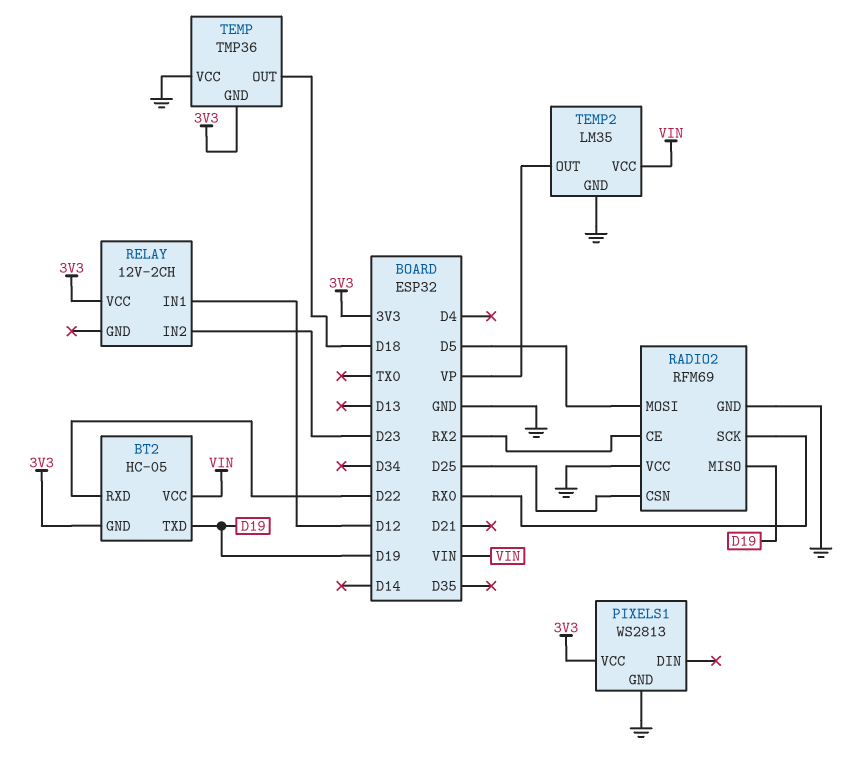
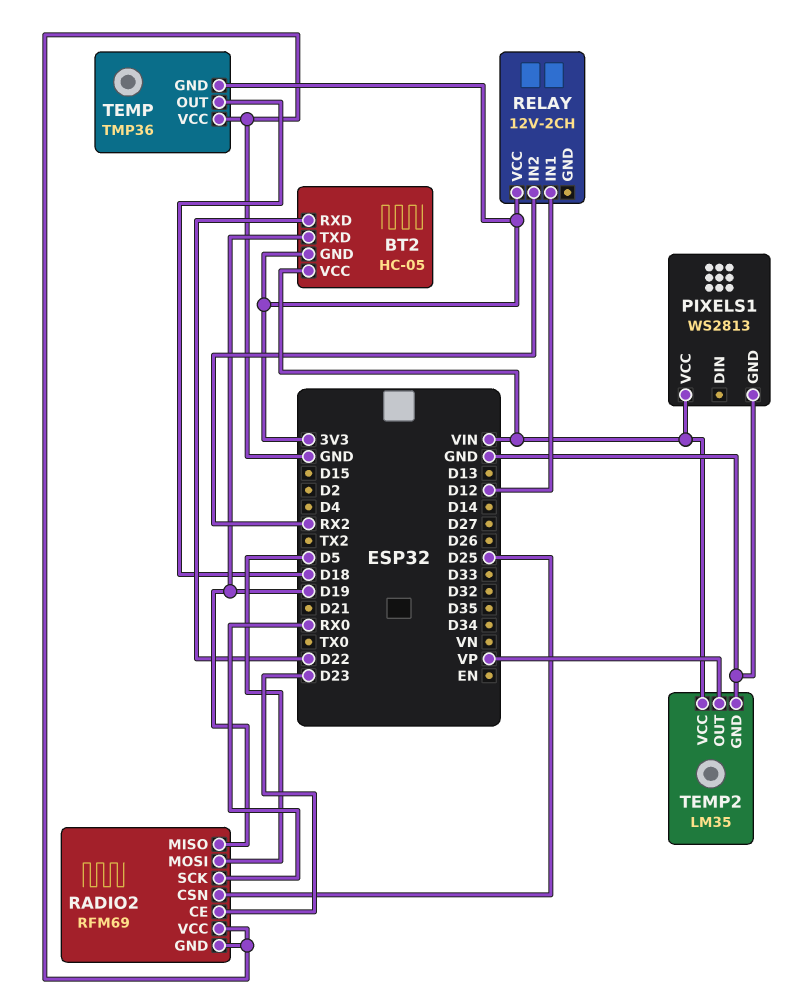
PIXELS1 pin VCC: 3V3 -> VIN
RADIO2 pin CE: RX2 -> D23
RELAY pin IN2: D23 -> RX2

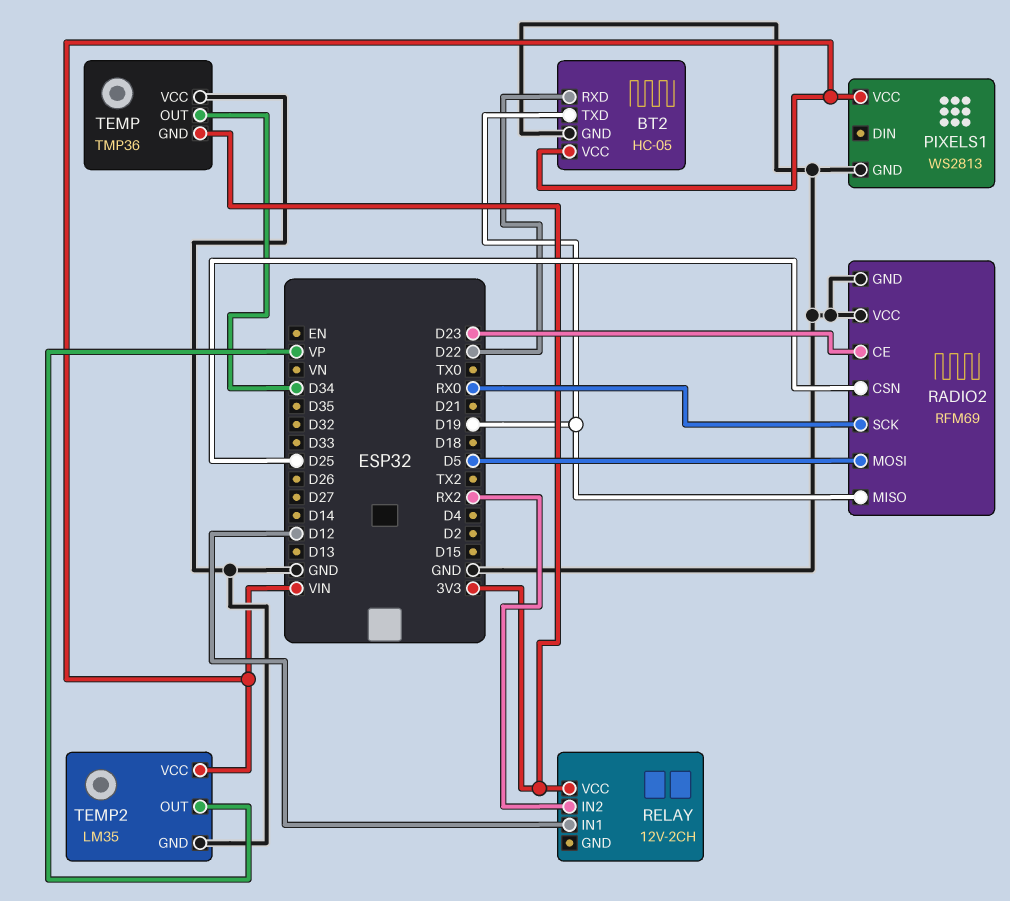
BT2 pin GND: 3V3 -> GND
TEMP pin OUT: D18 -> D34

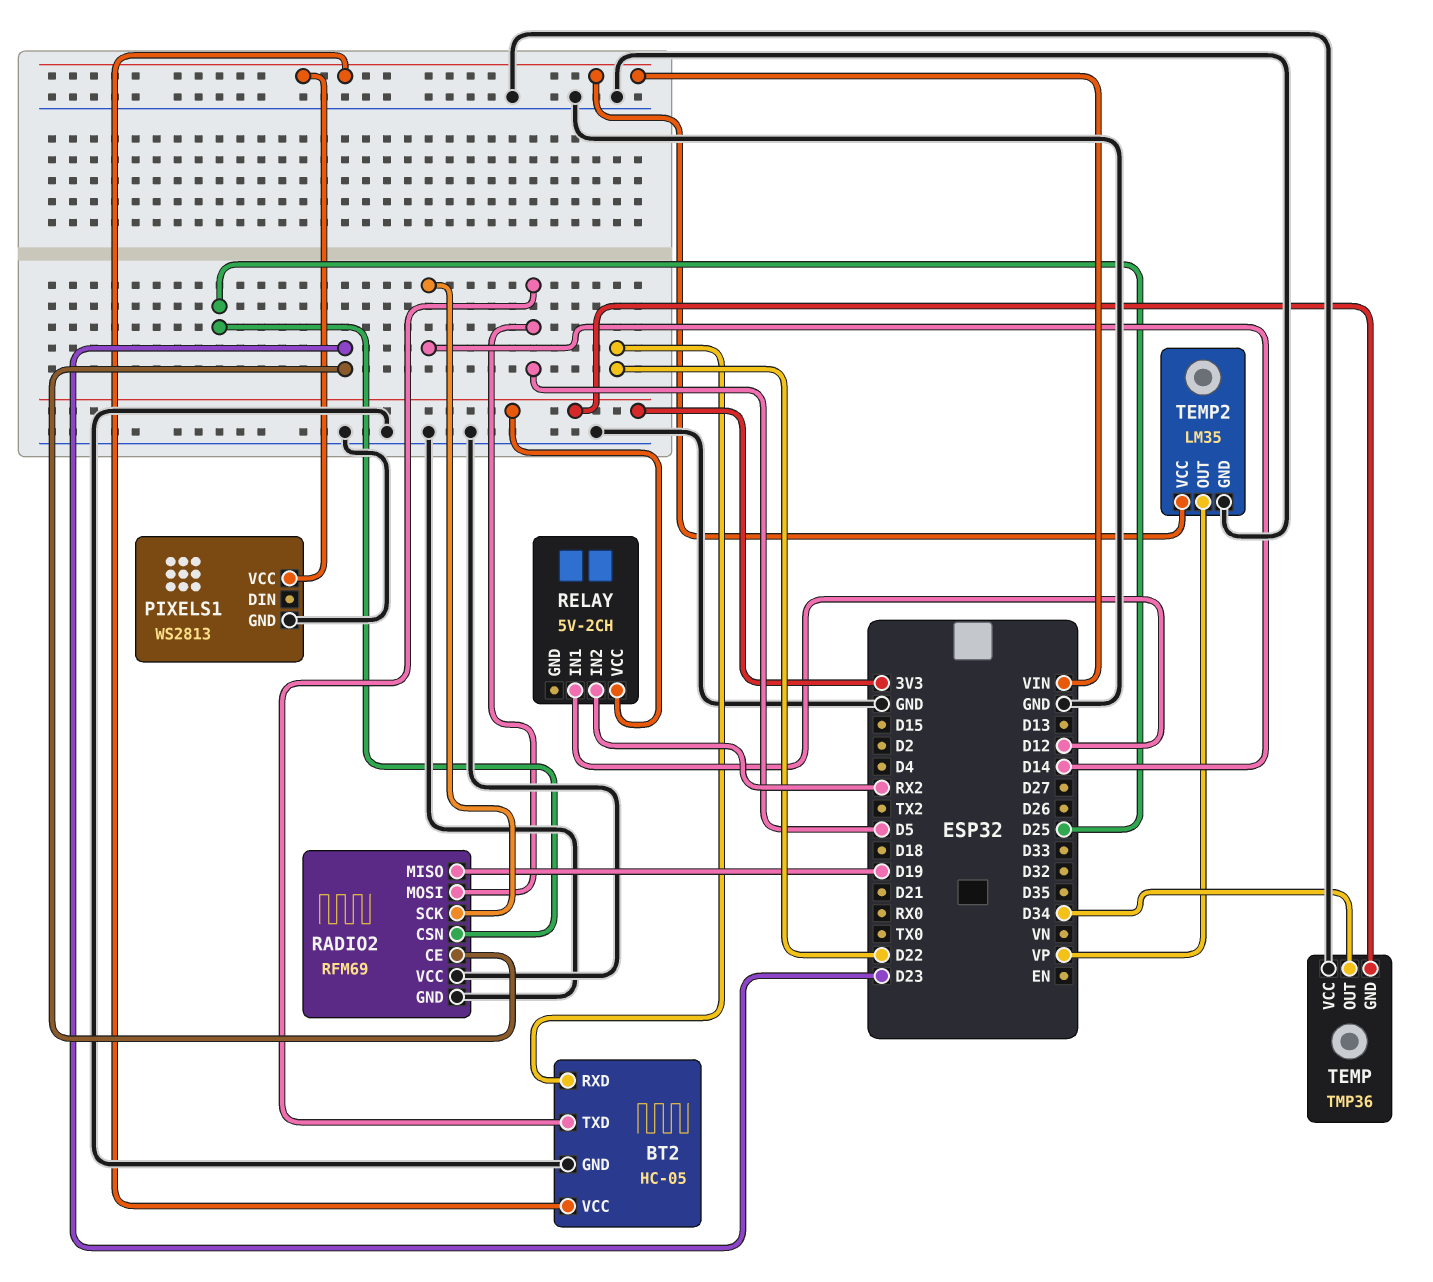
BT2 pin TXD: D19 -> D5
RADIO2 pin SCK: RX0 -> D14
RELAY: 12V-2CH -> 5V-2CH

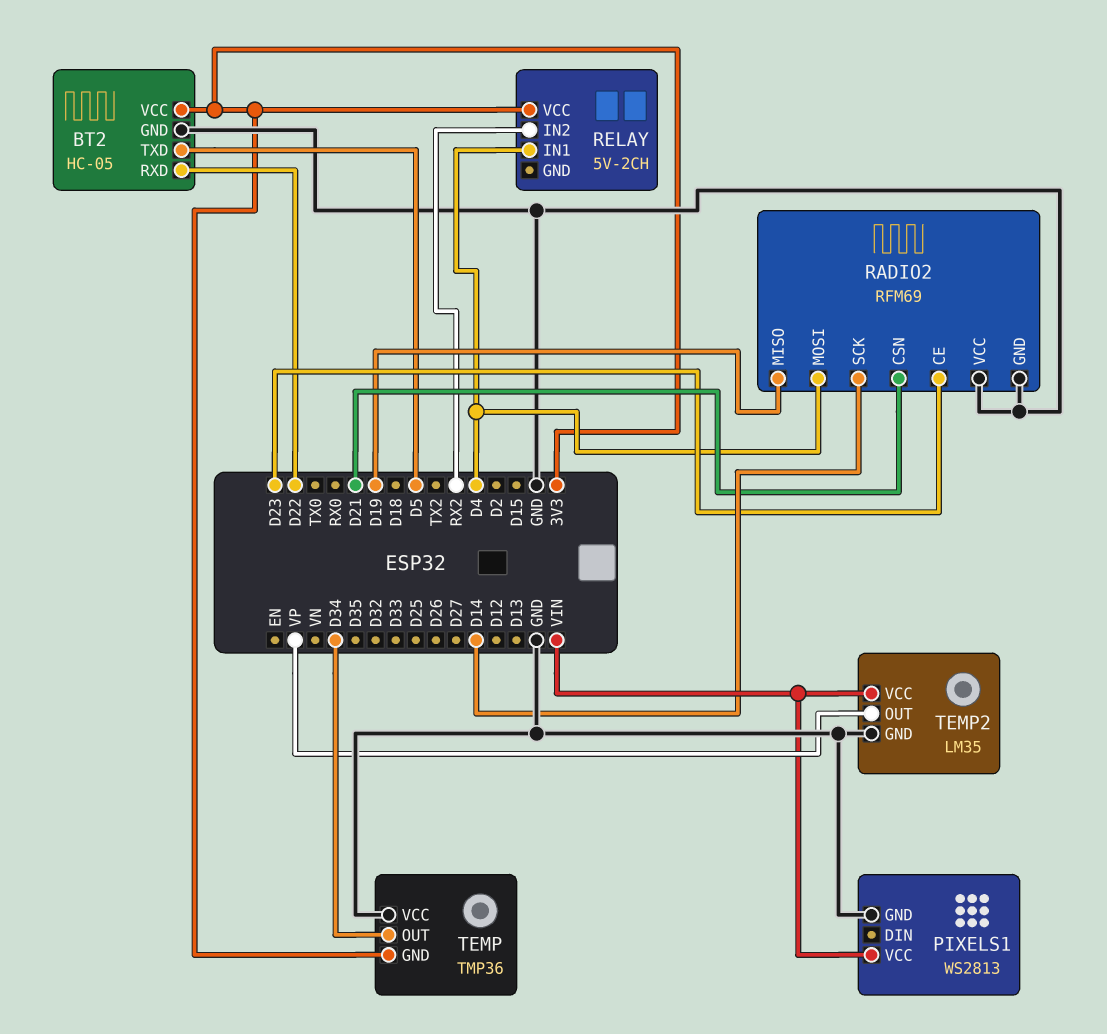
BT2 pin VCC: VIN -> 3V3
RADIO2 pin CSN: D25 -> D21
RADIO2 pin MOSI: D5 -> D4
RELAY pin IN1: D12 -> D4

